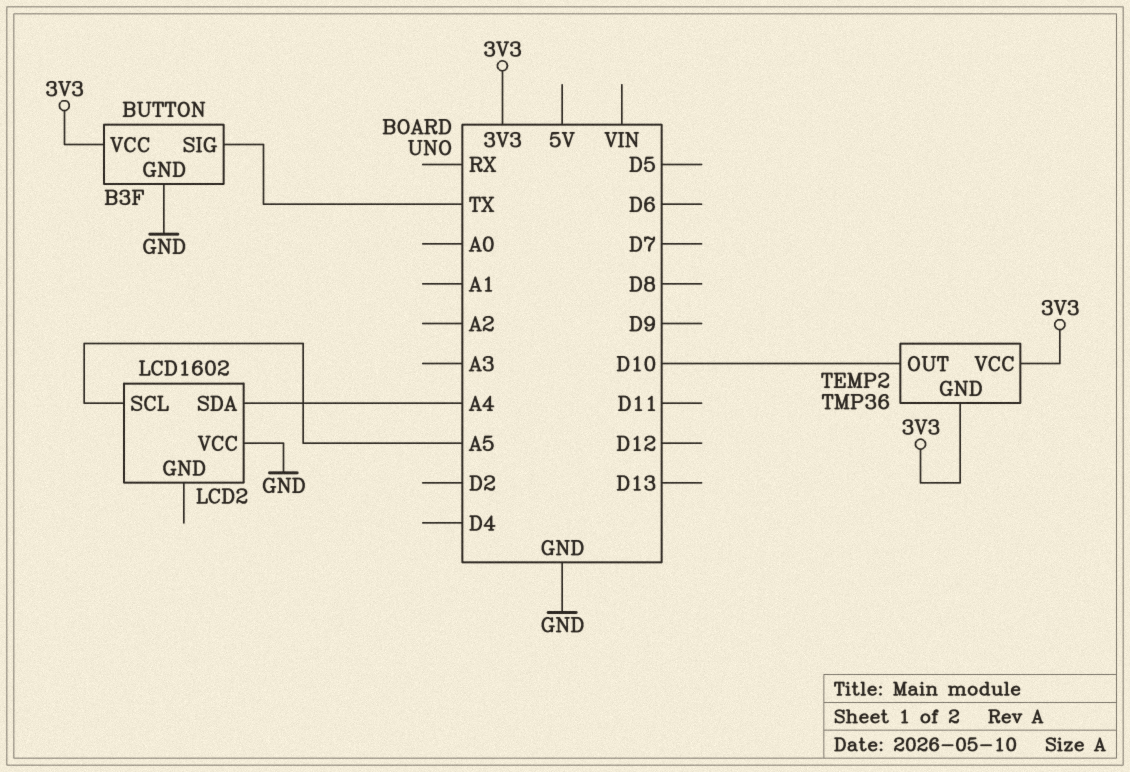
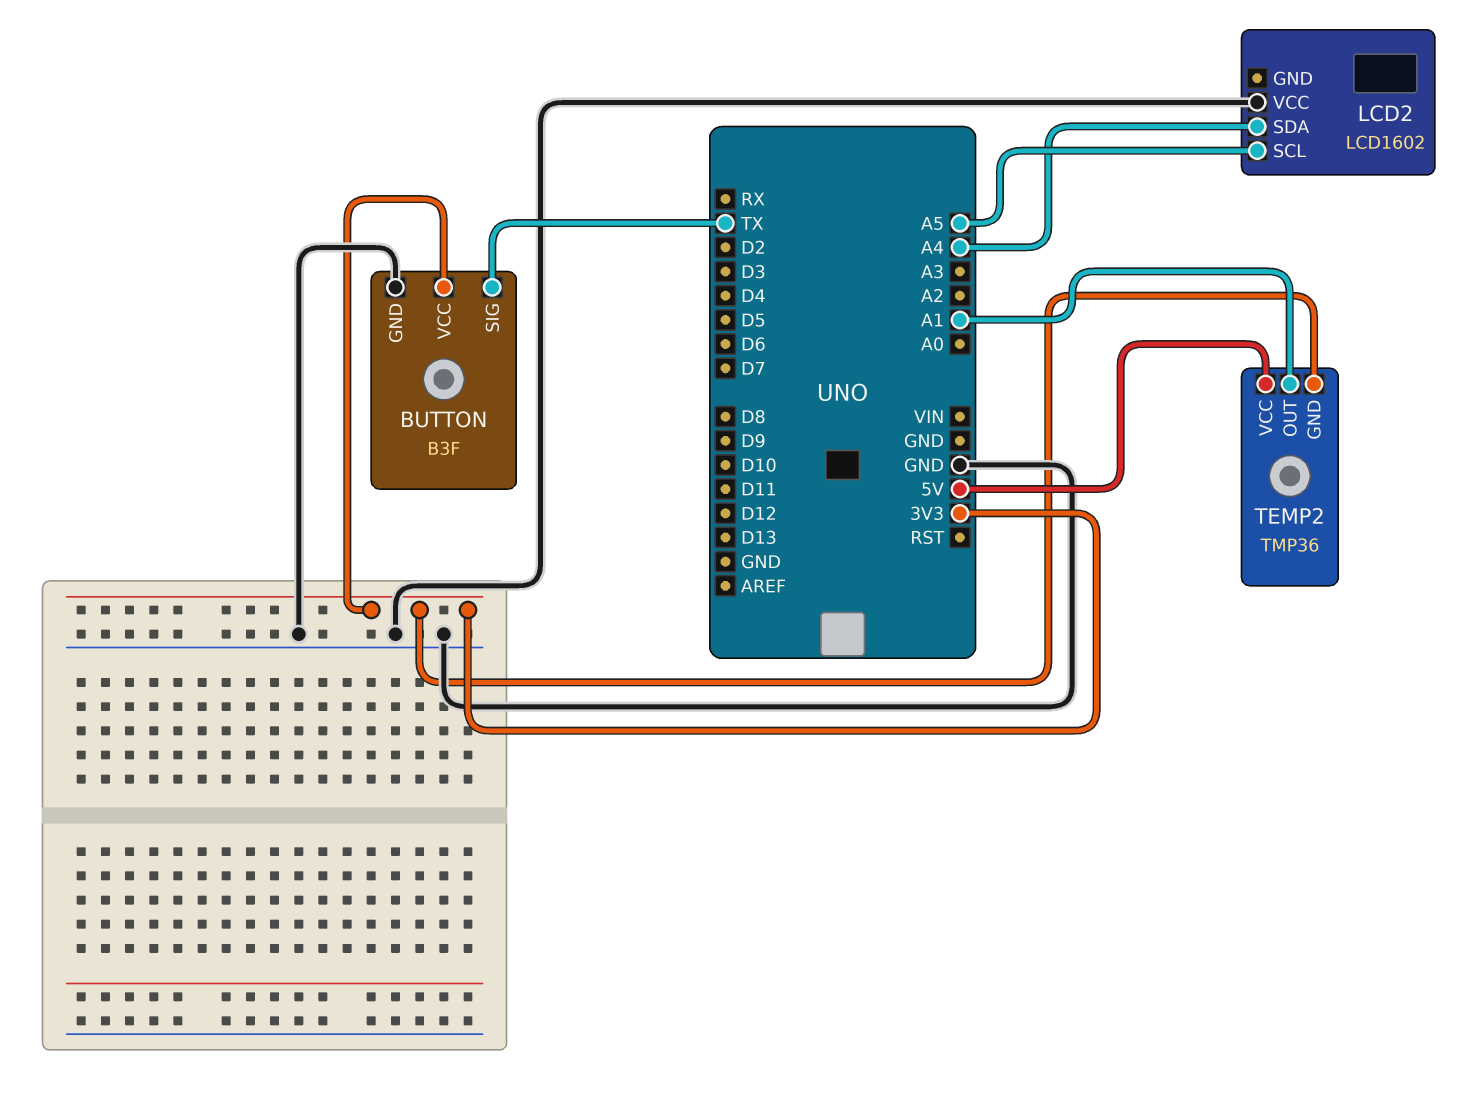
TEMP2 pin OUT: D10 -> A1
TEMP2 pin VCC: 3V3 -> 5V

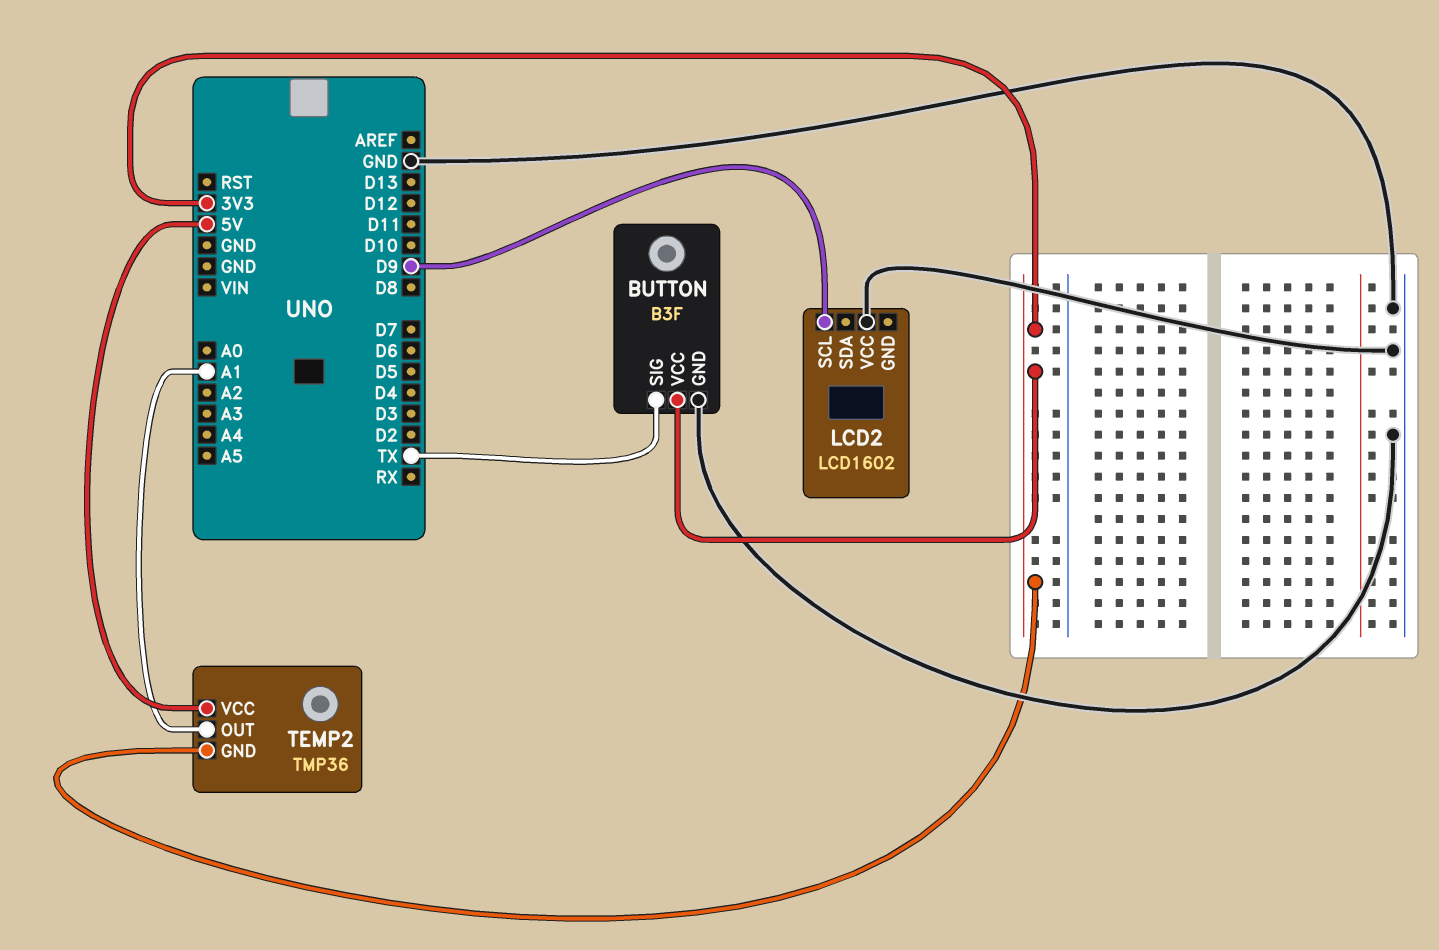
LCD2 pin SCL: A5 -> D9
LCD2 pin SDA: A4 -> none

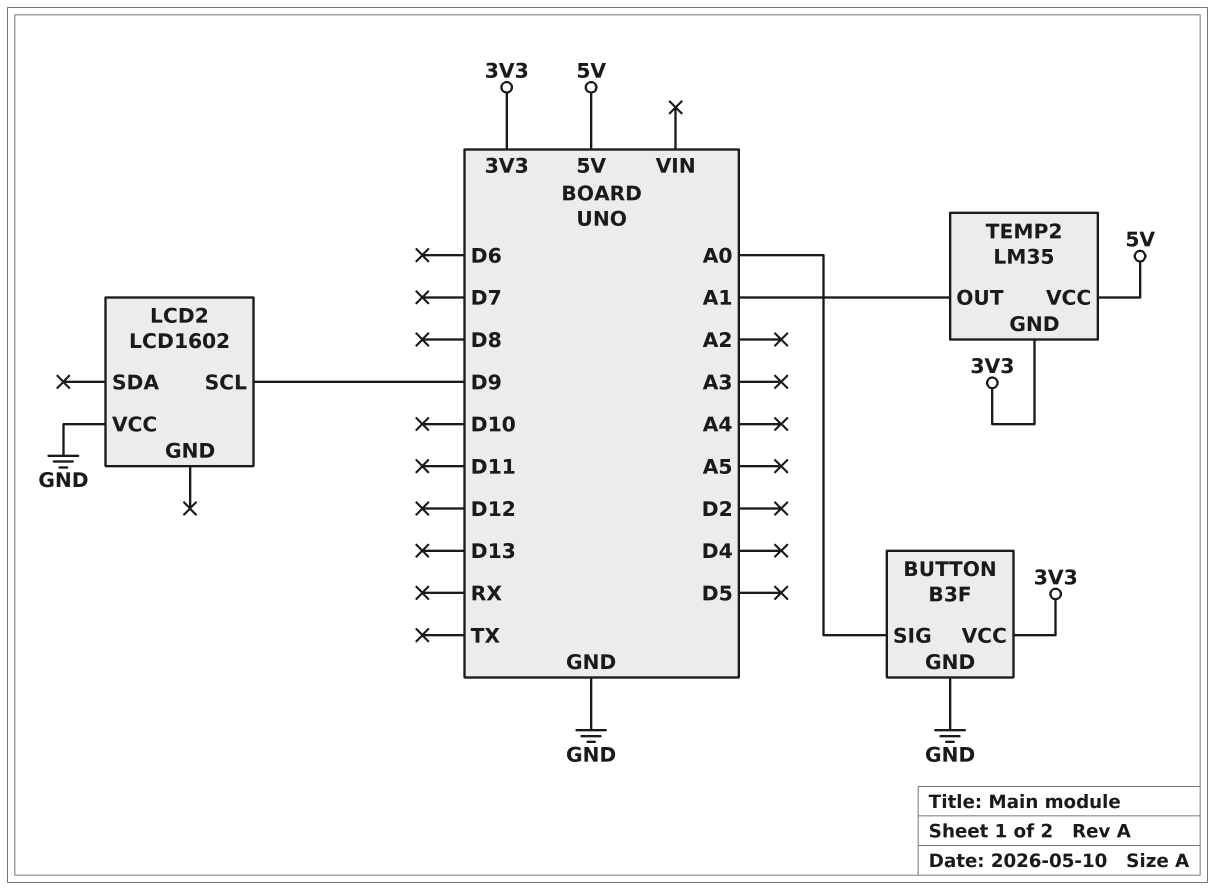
BUTTON pin SIG: TX -> A0
TEMP2: TMP36 -> LM35

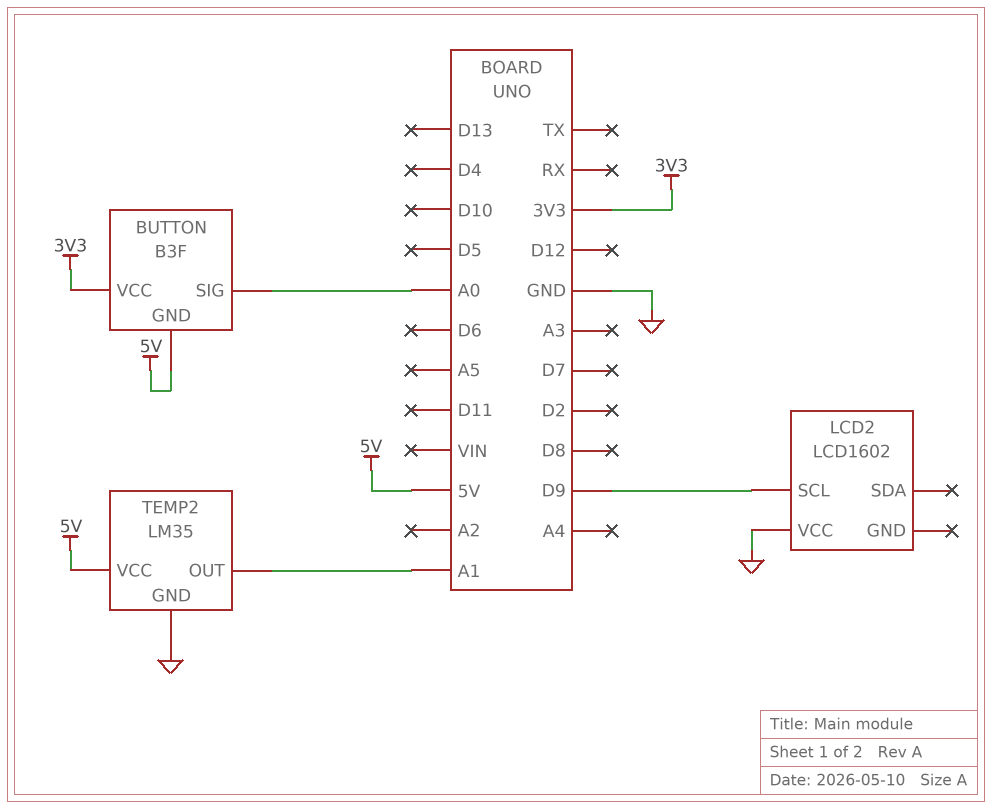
BUTTON pin GND: GND -> 5V
TEMP2 pin GND: 3V3 -> GND

